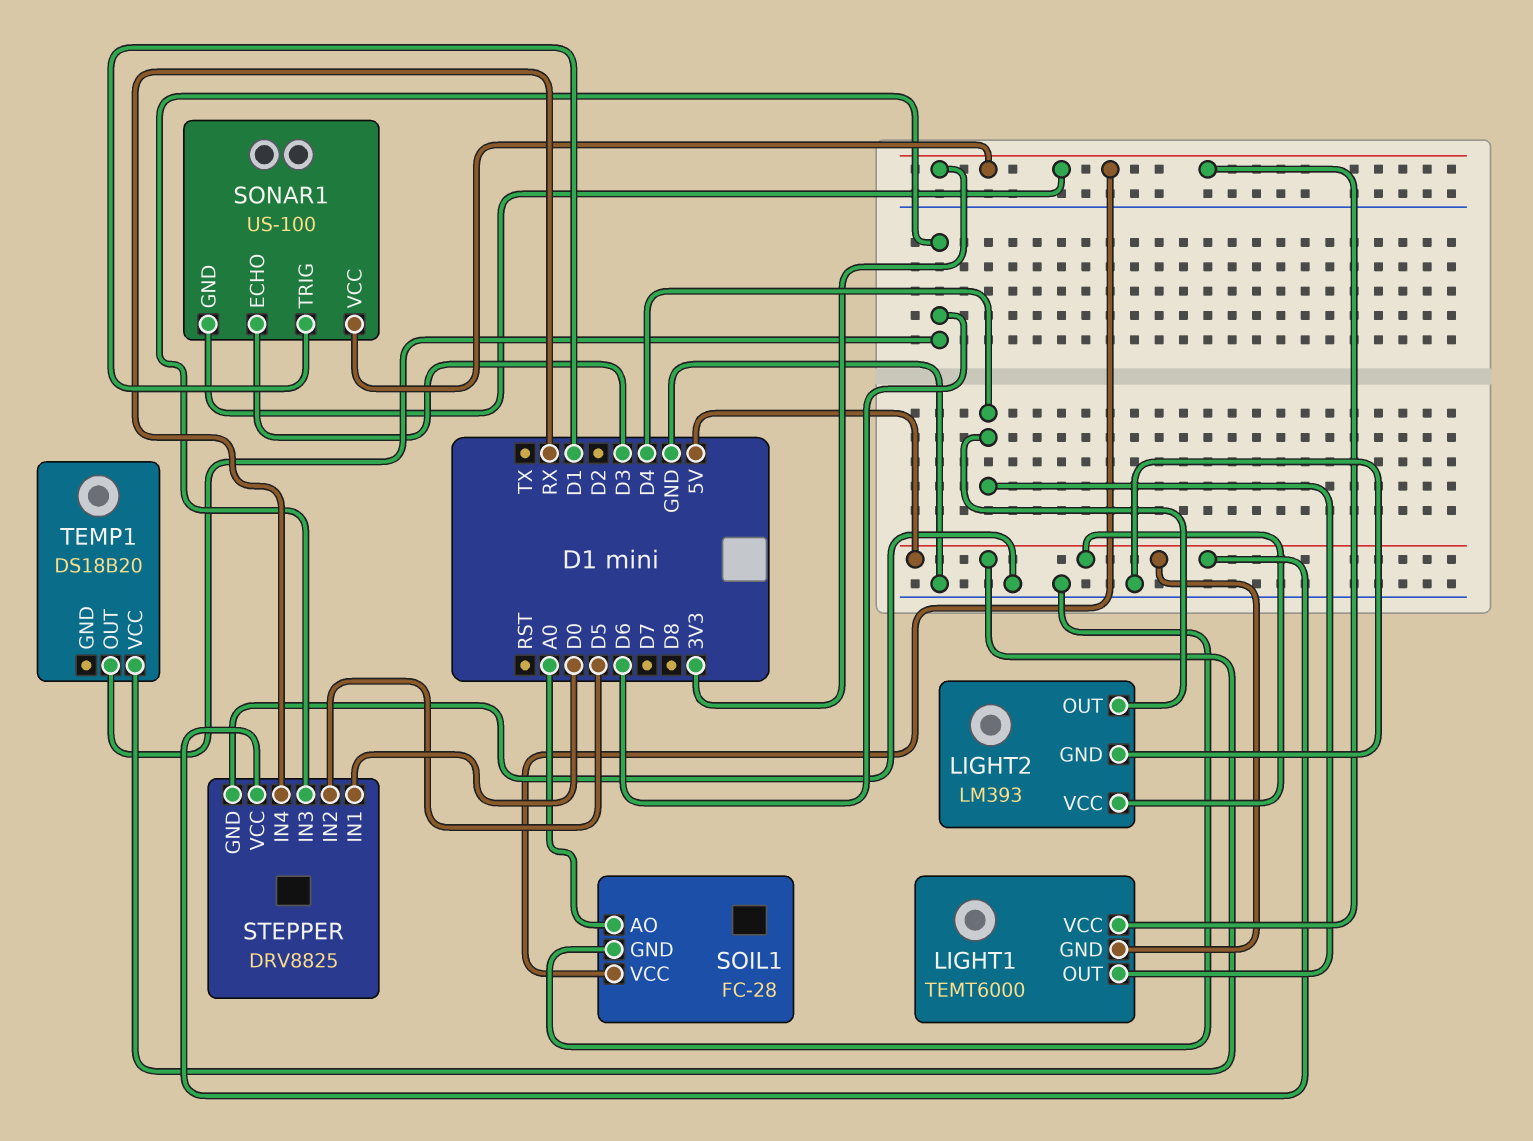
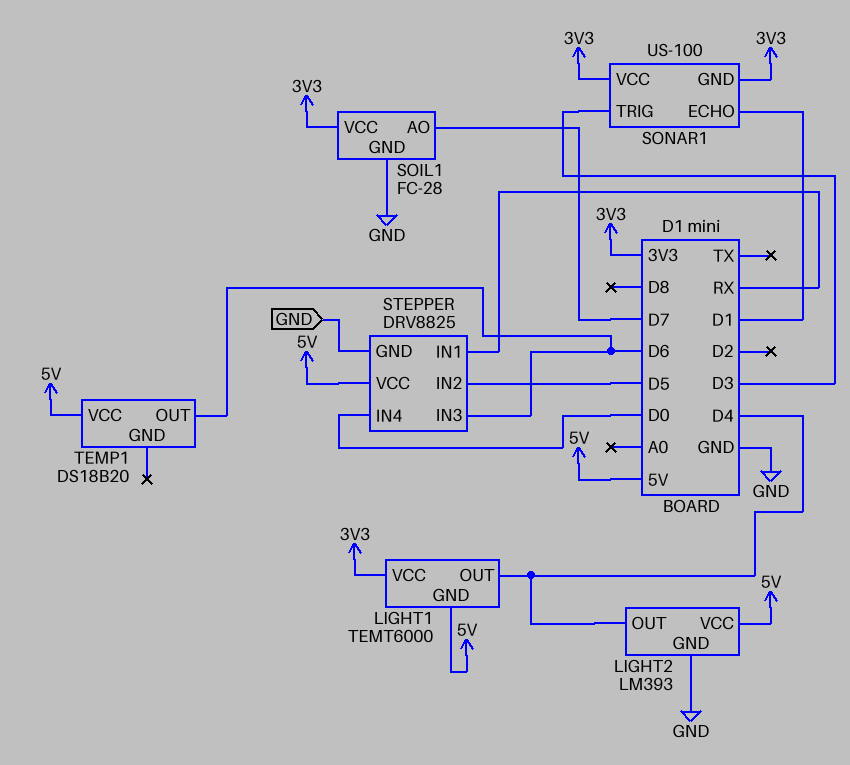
SOIL1 pin AO: A0 -> D7
SONAR1 pin ECHO: D3 -> D1
SONAR1 pin TRIG: D1 -> D3
STEPPER pin IN1: D0 -> RX
STEPPER pin IN4: RX -> D0

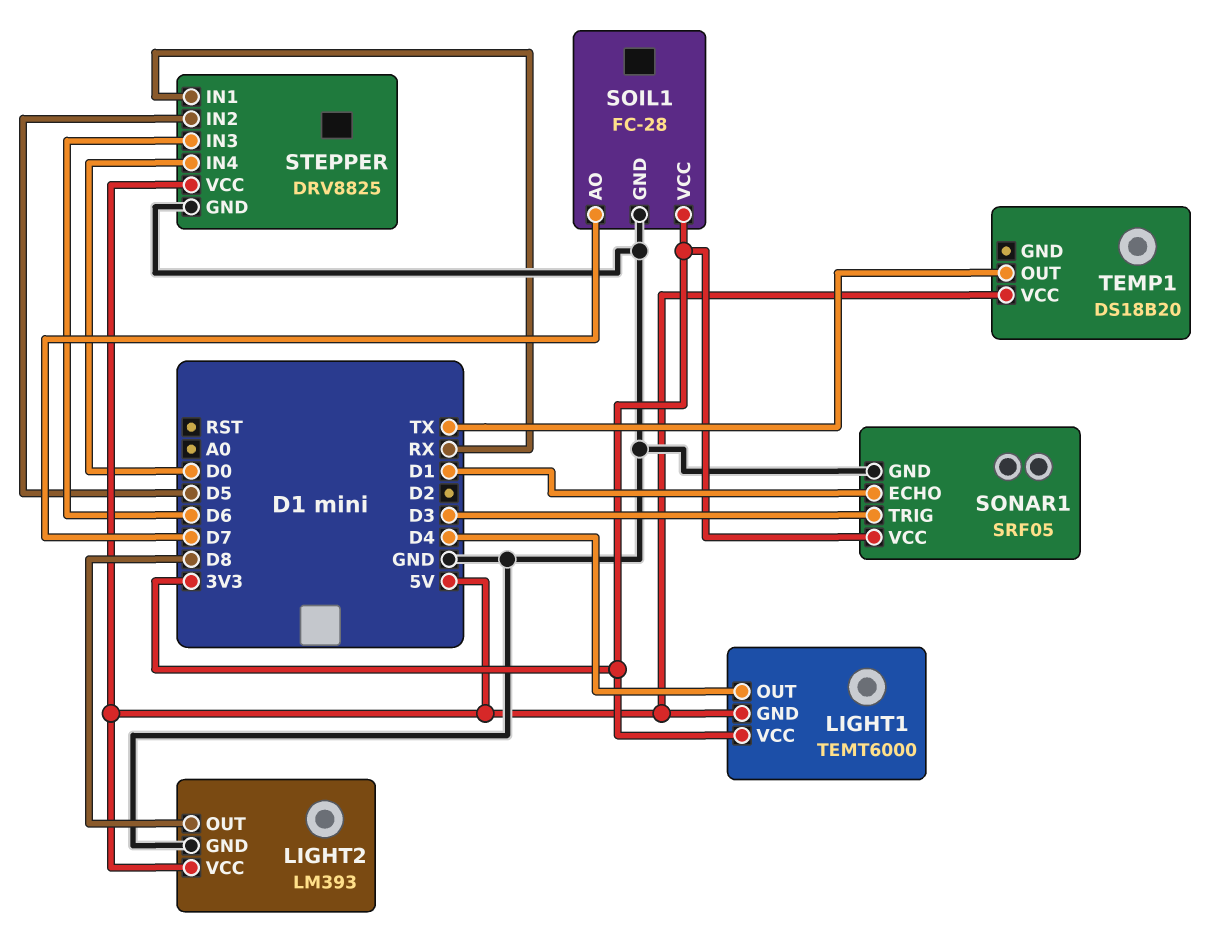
LIGHT2 pin OUT: D4 -> D8
SONAR1: US-100 -> SRF05
SONAR1 pin GND: 3V3 -> GND
TEMP1 pin OUT: D6 -> TX

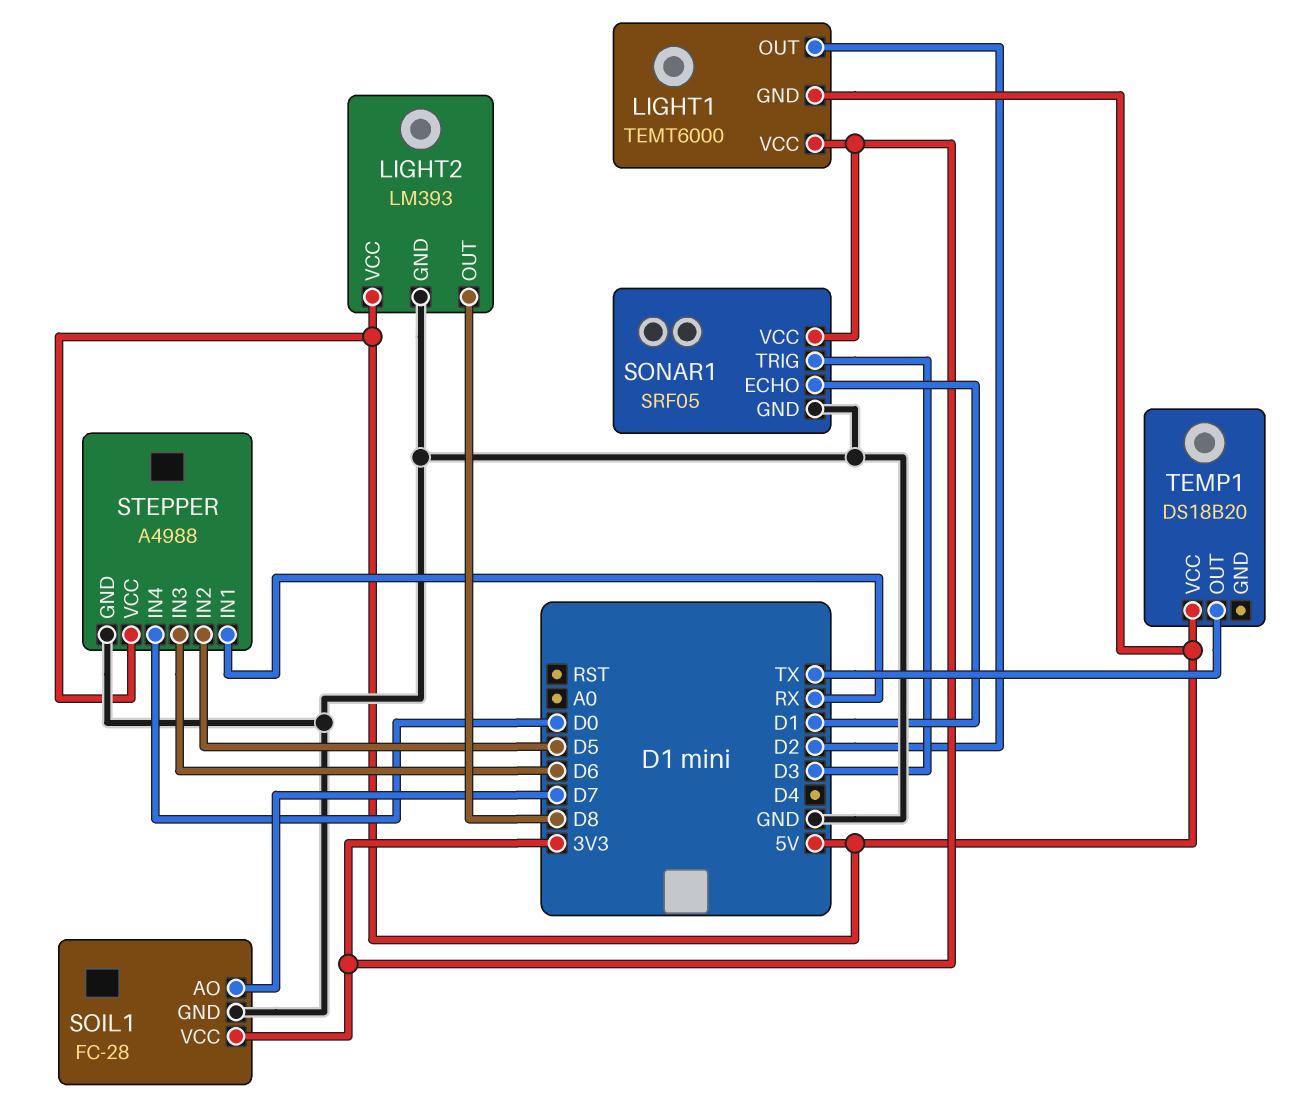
LIGHT1 pin OUT: D4 -> D2
STEPPER: DRV8825 -> A4988

